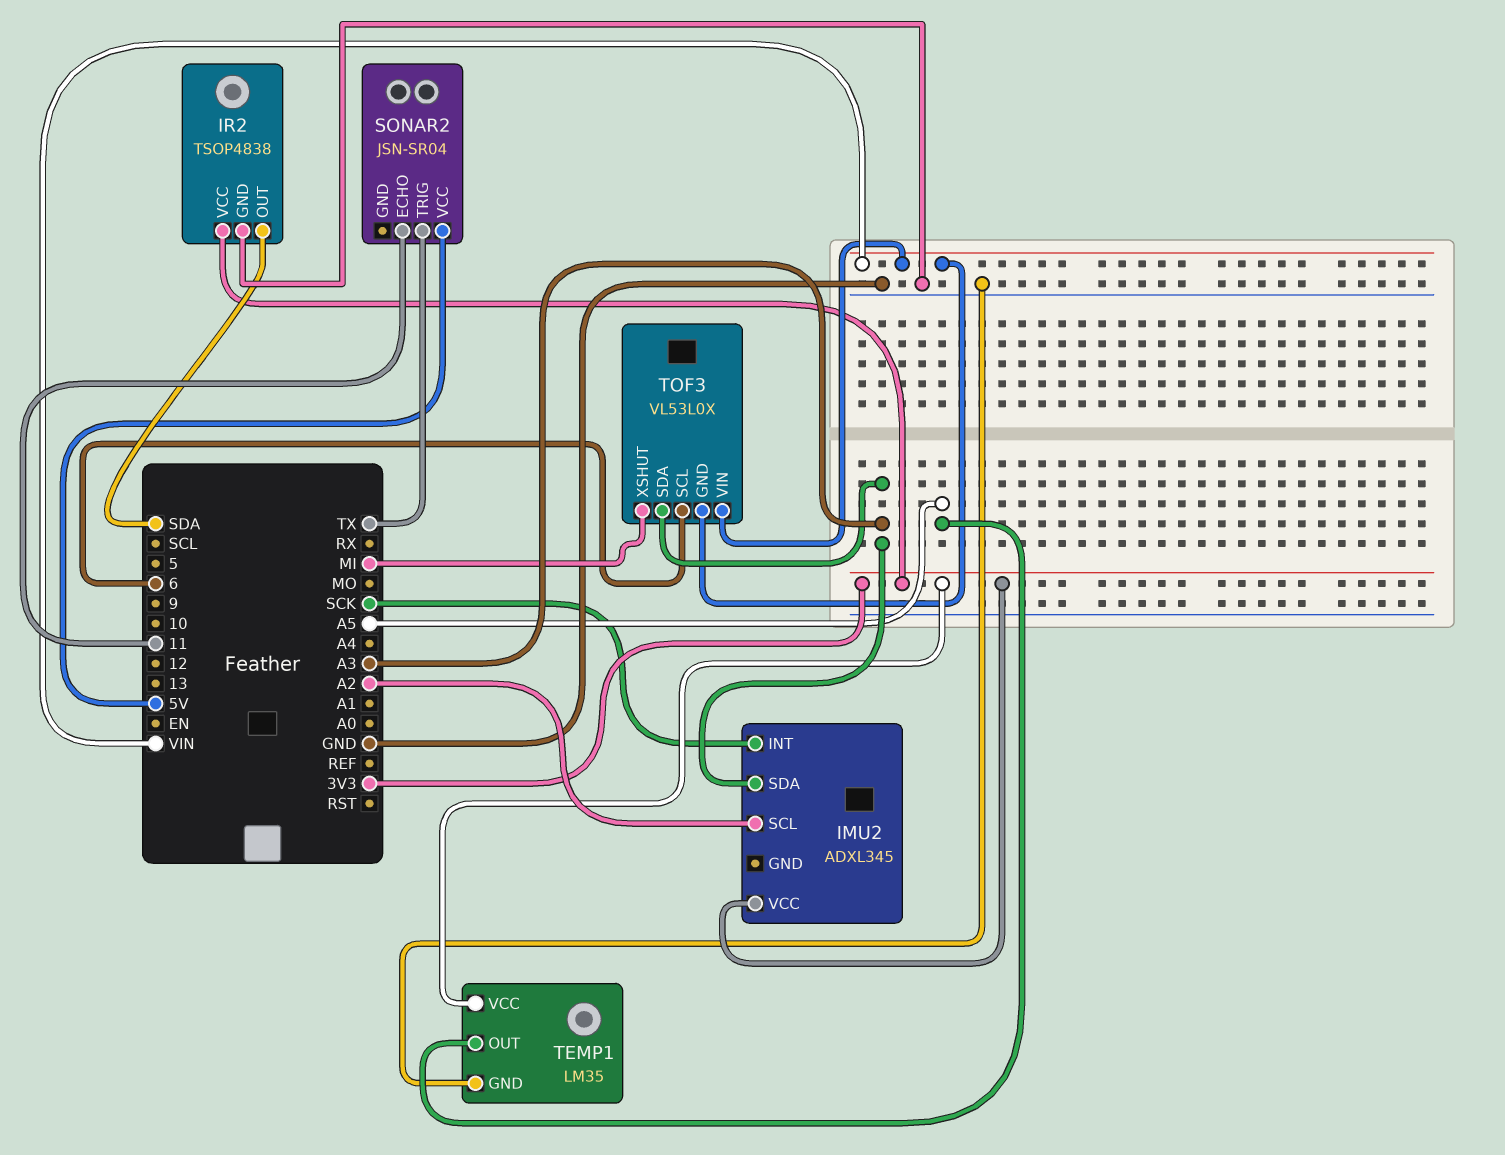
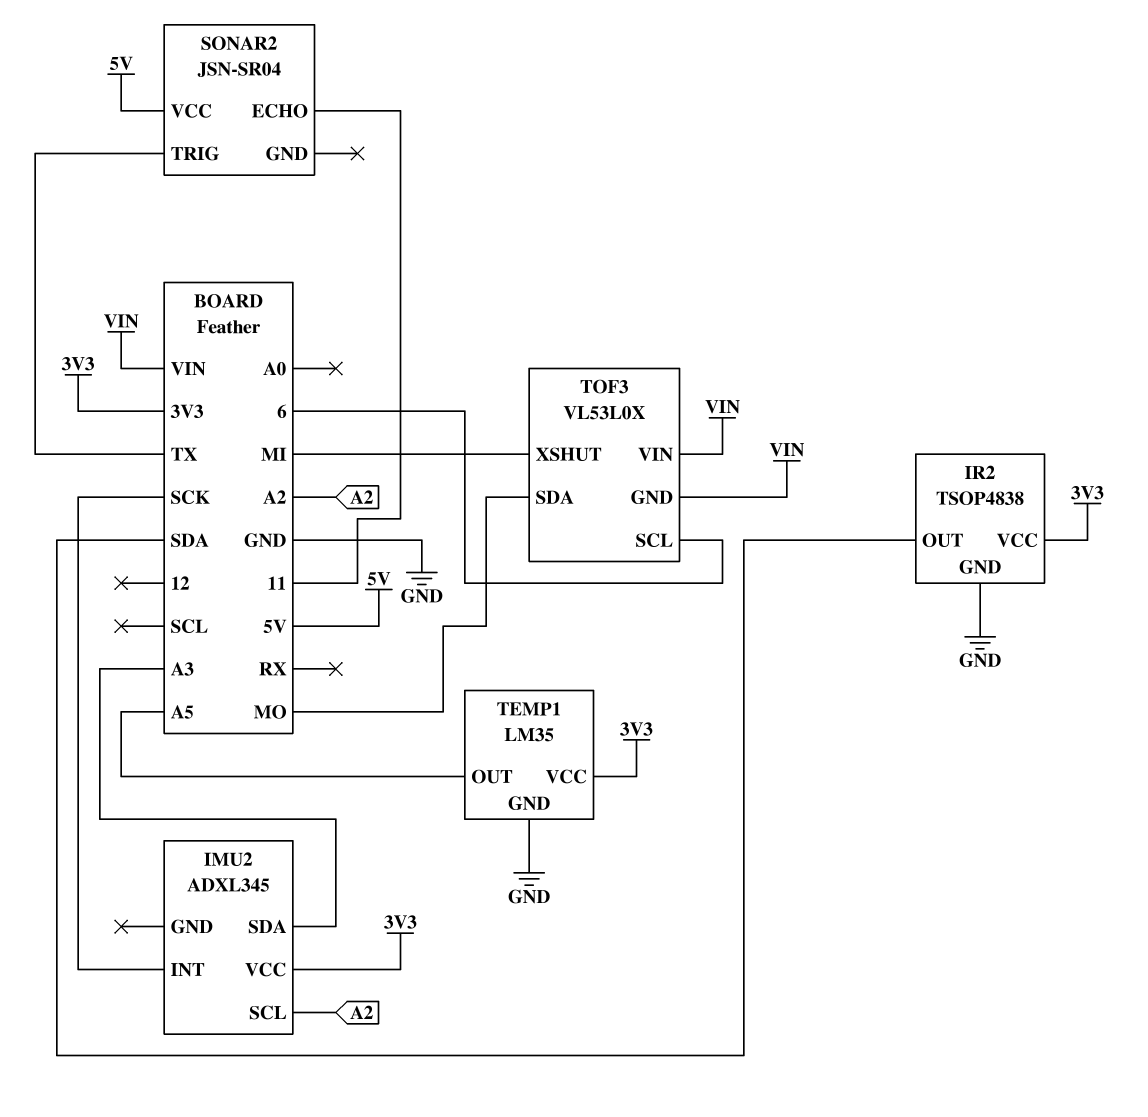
TOF3 pin SDA: A3 -> MO

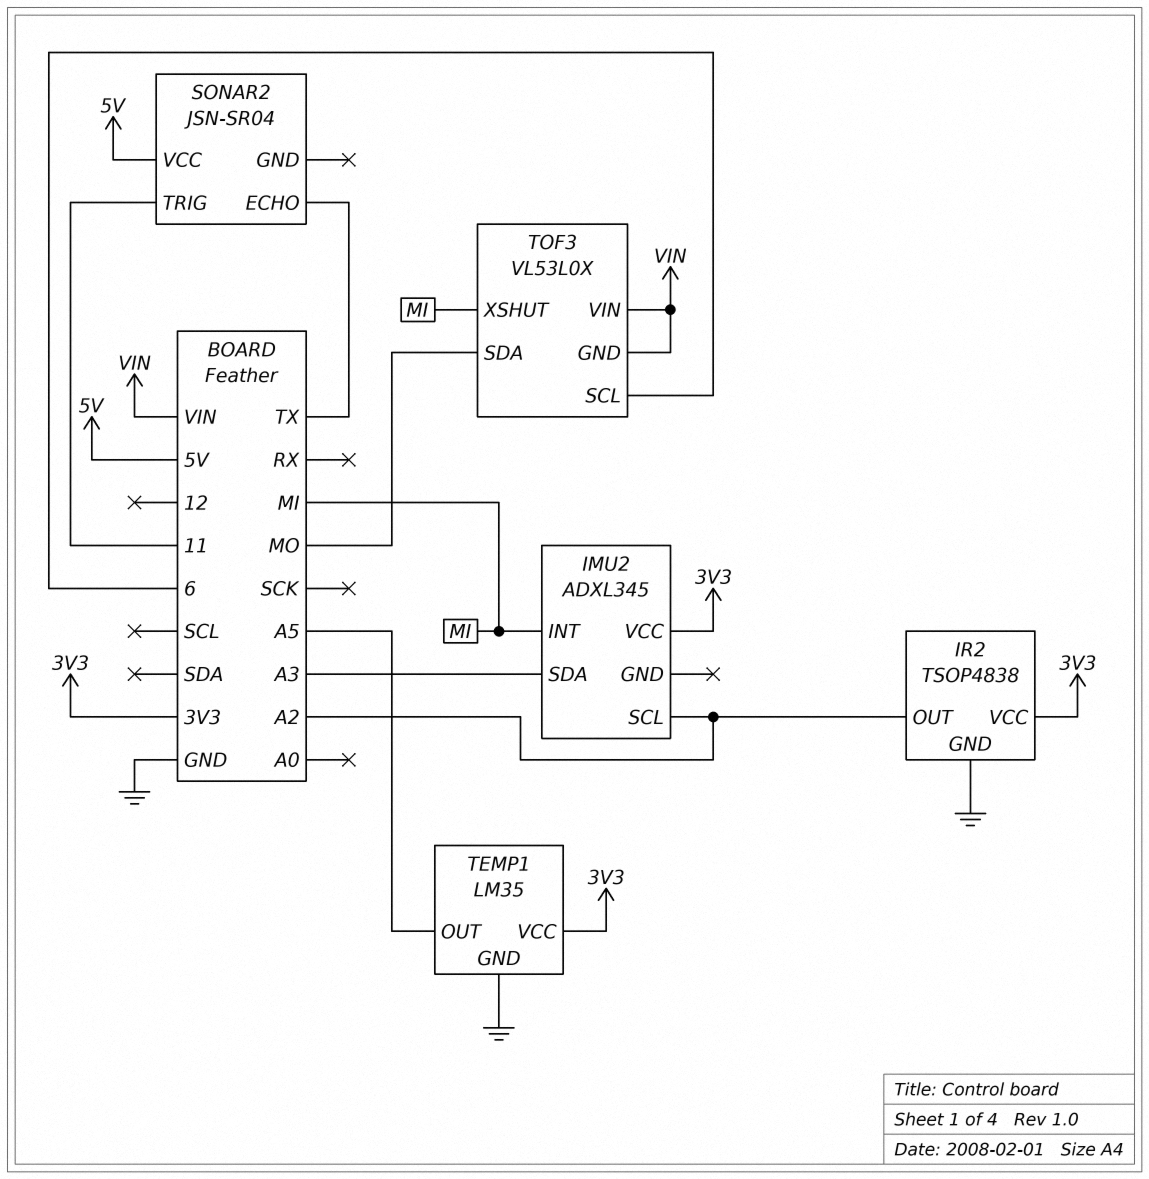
IMU2 pin INT: SCK -> MI
IR2 pin OUT: SDA -> A2
SONAR2 pin ECHO: 11 -> TX
SONAR2 pin TRIG: TX -> 11

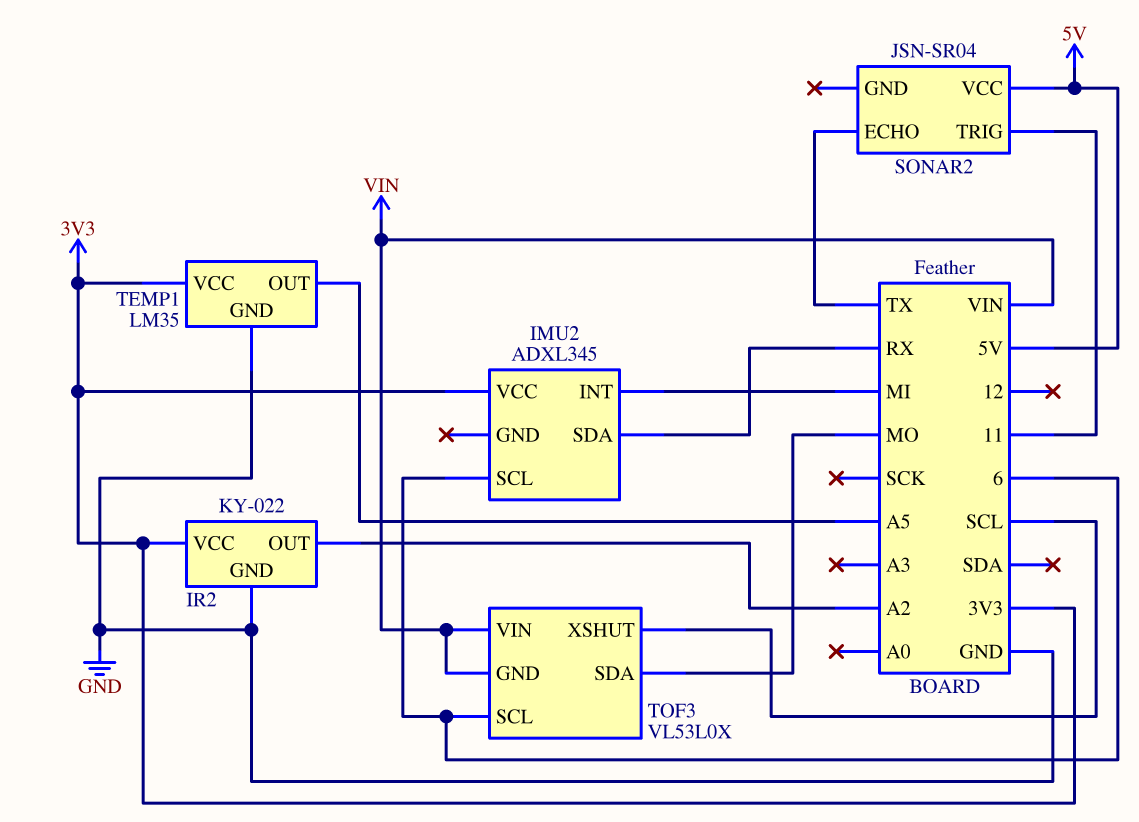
IMU2 pin SCL: A2 -> 6
IMU2 pin SDA: A3 -> RX
IR2: TSOP4838 -> KY-022
TOF3 pin XSHUT: MI -> SCL

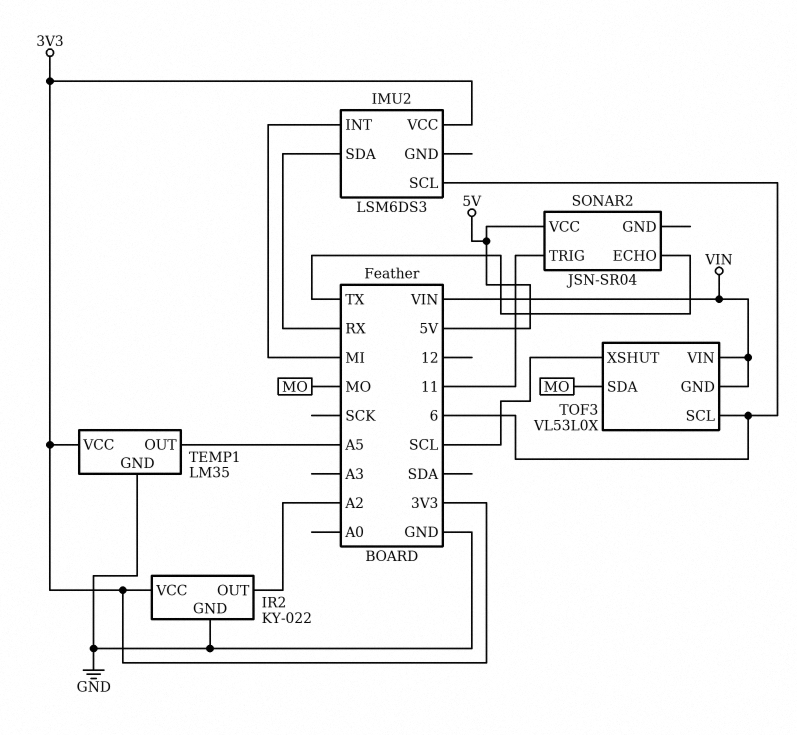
IMU2: ADXL345 -> LSM6DS3

